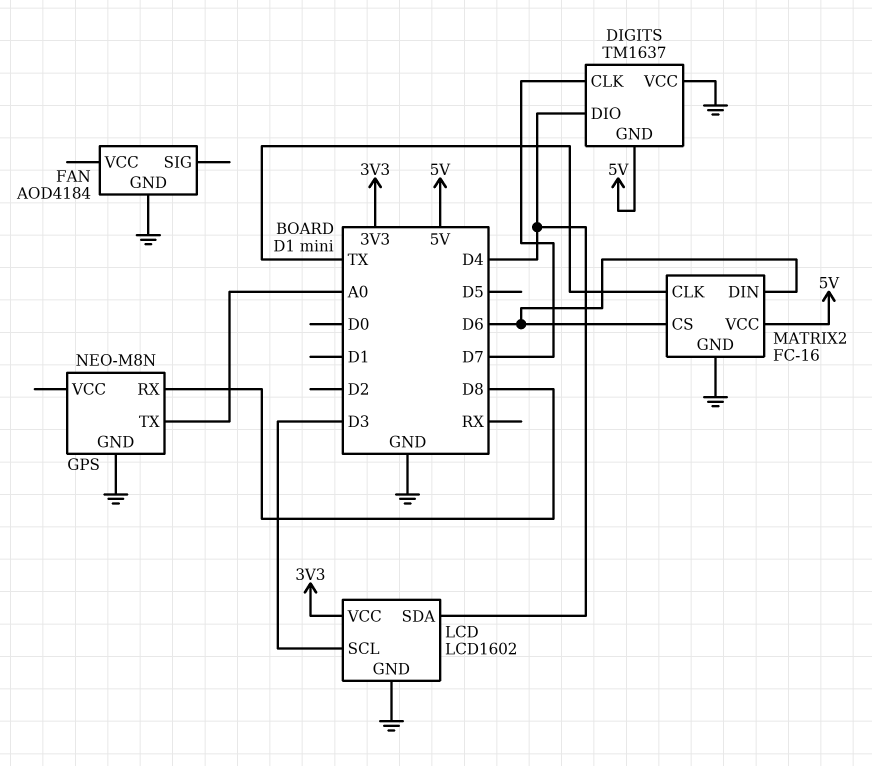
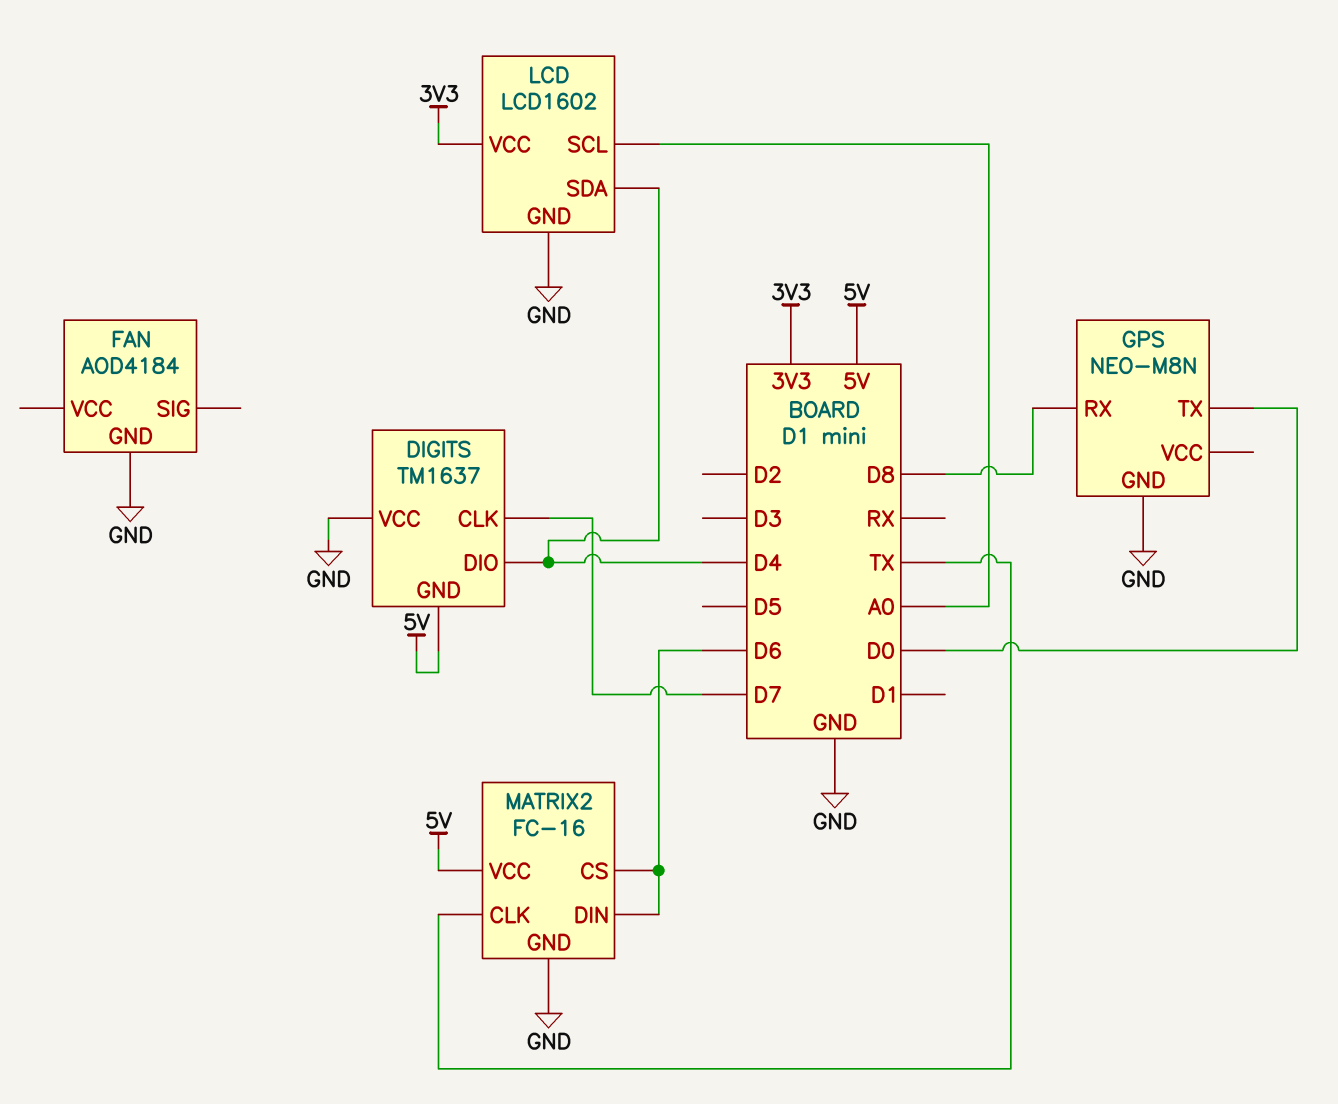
GPS pin TX: A0 -> D0
LCD pin SCL: D3 -> A0

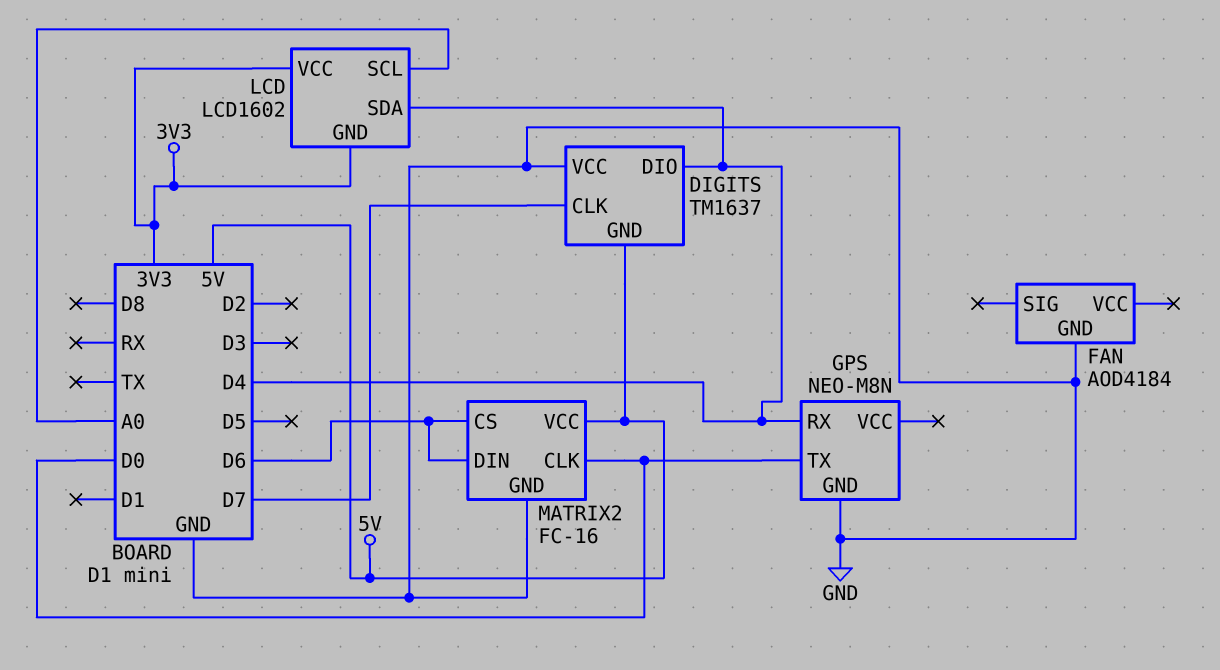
GPS pin RX: D8 -> D4
LCD pin GND: GND -> 3V3
MATRIX2 pin CLK: TX -> D0

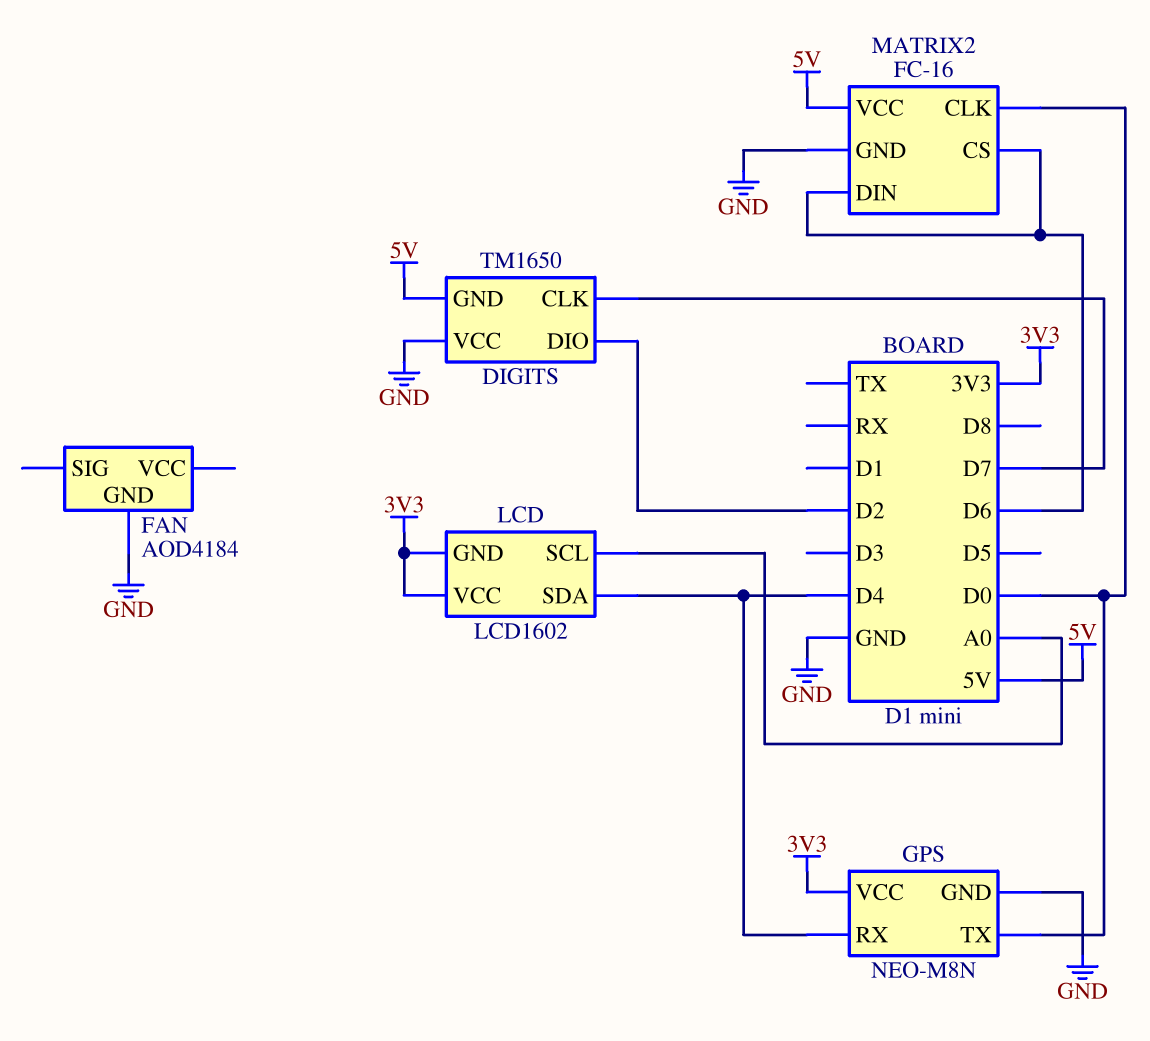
DIGITS: TM1637 -> TM1650
DIGITS pin DIO: D4 -> D2
GPS pin VCC: none -> 3V3

